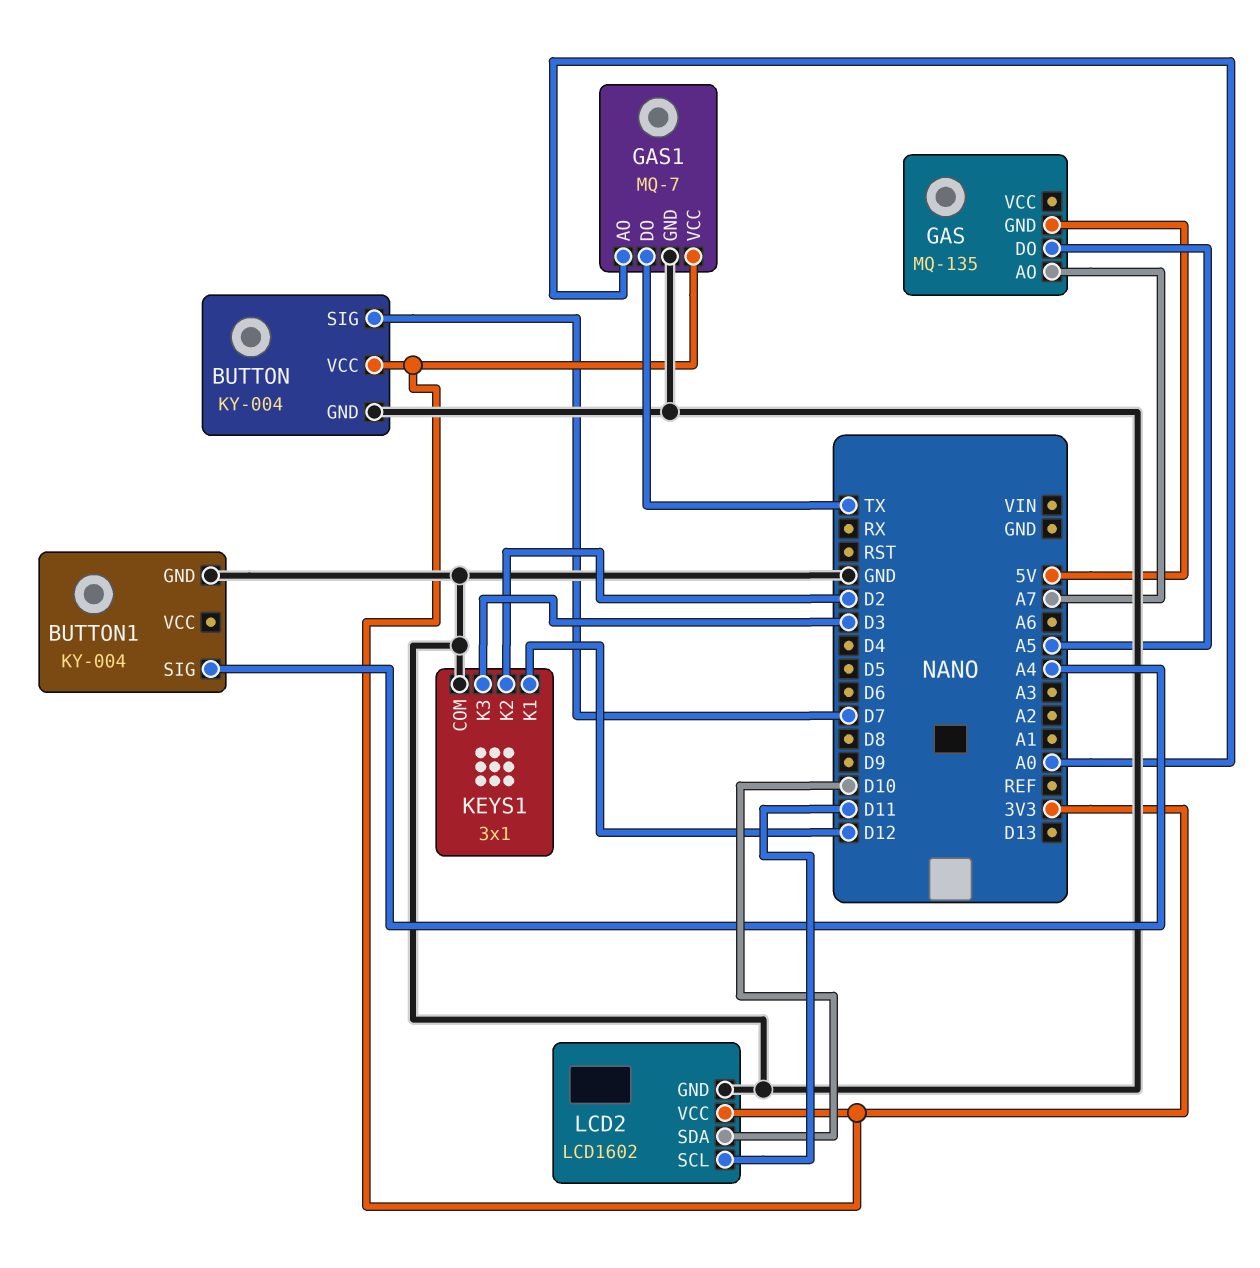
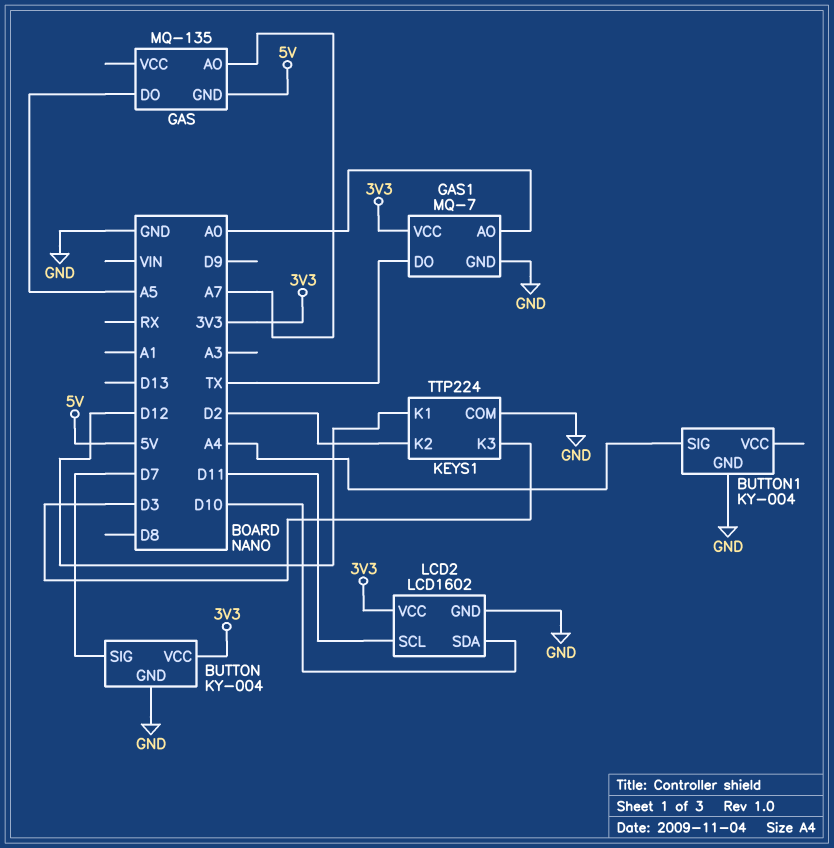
KEYS1: 3x1 -> TTP224

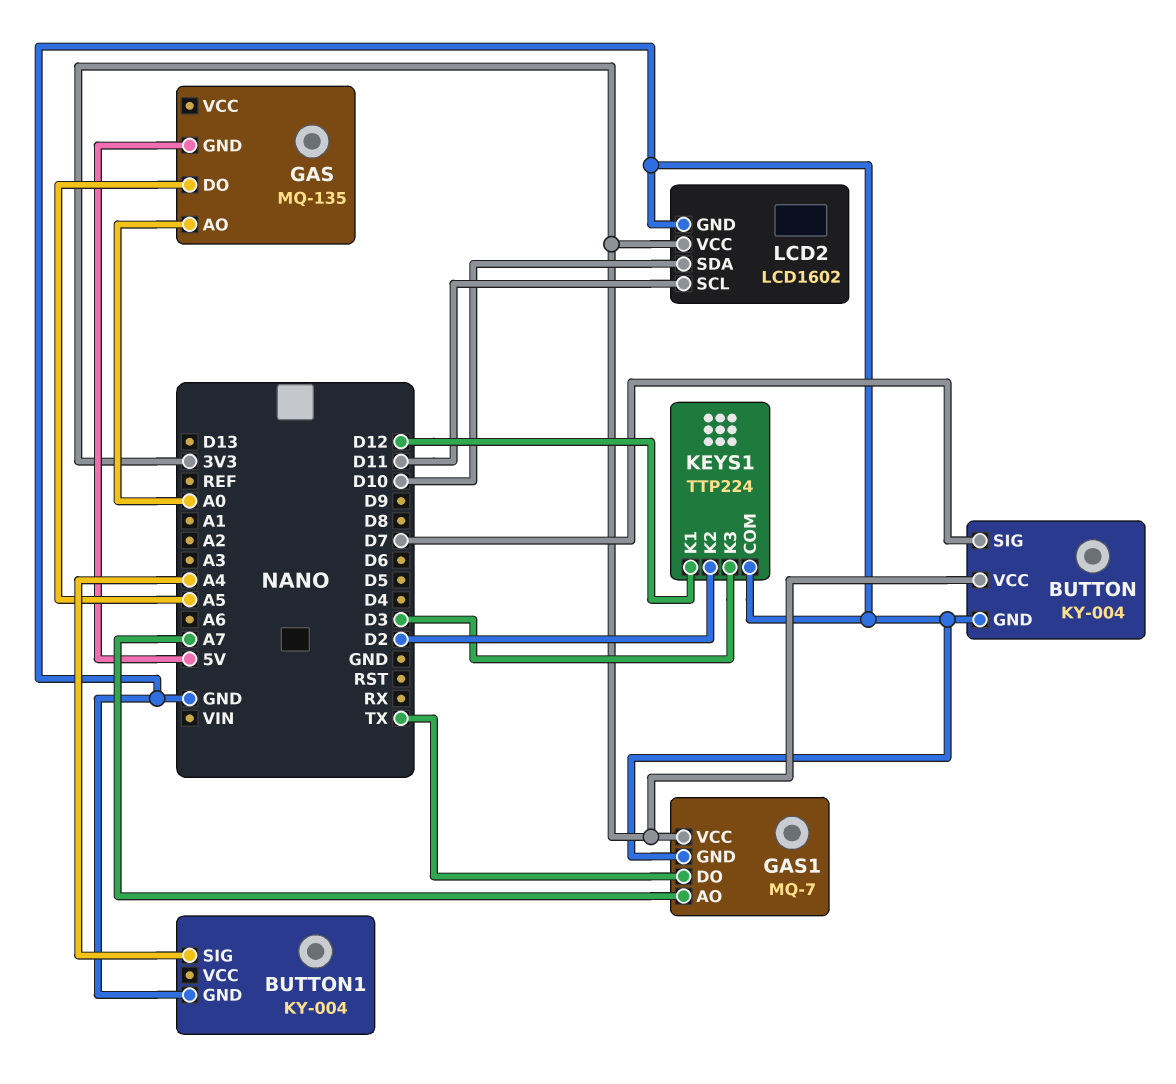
GAS pin AO: A7 -> A0
GAS1 pin AO: A0 -> A7

